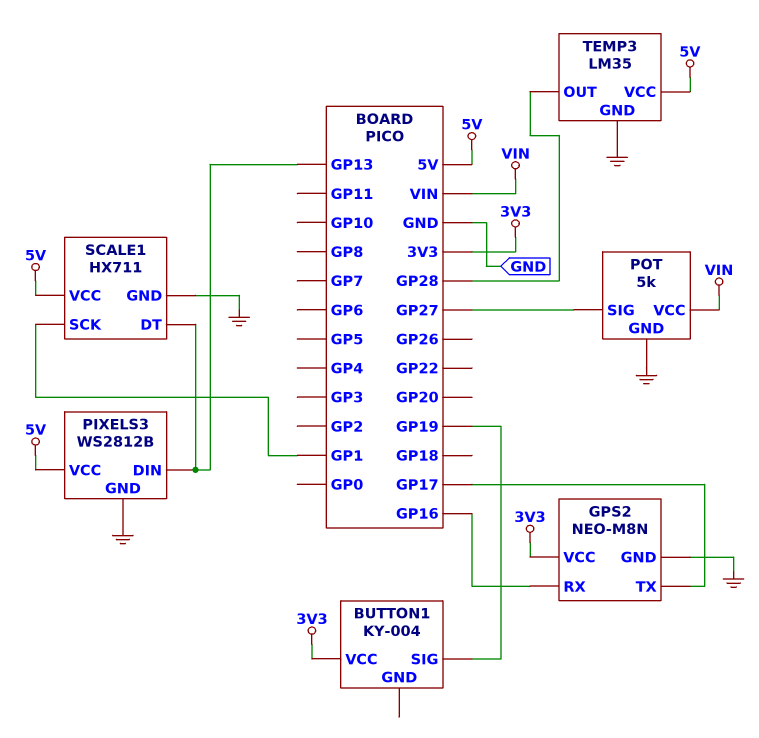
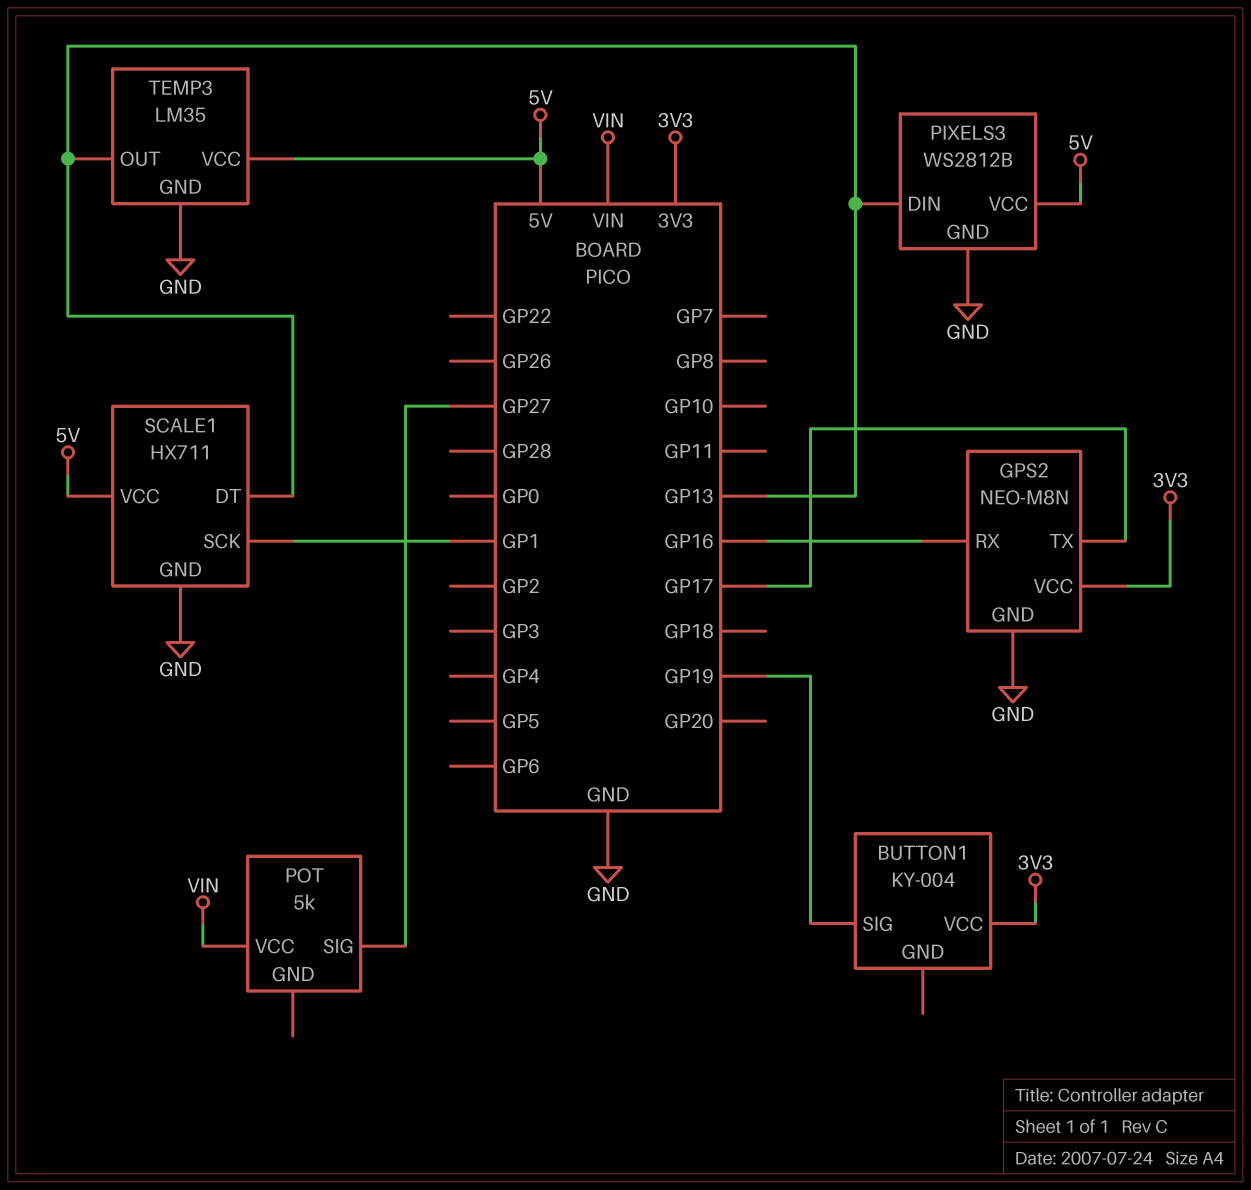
POT pin GND: GND -> none
TEMP3 pin OUT: GP28 -> GP13

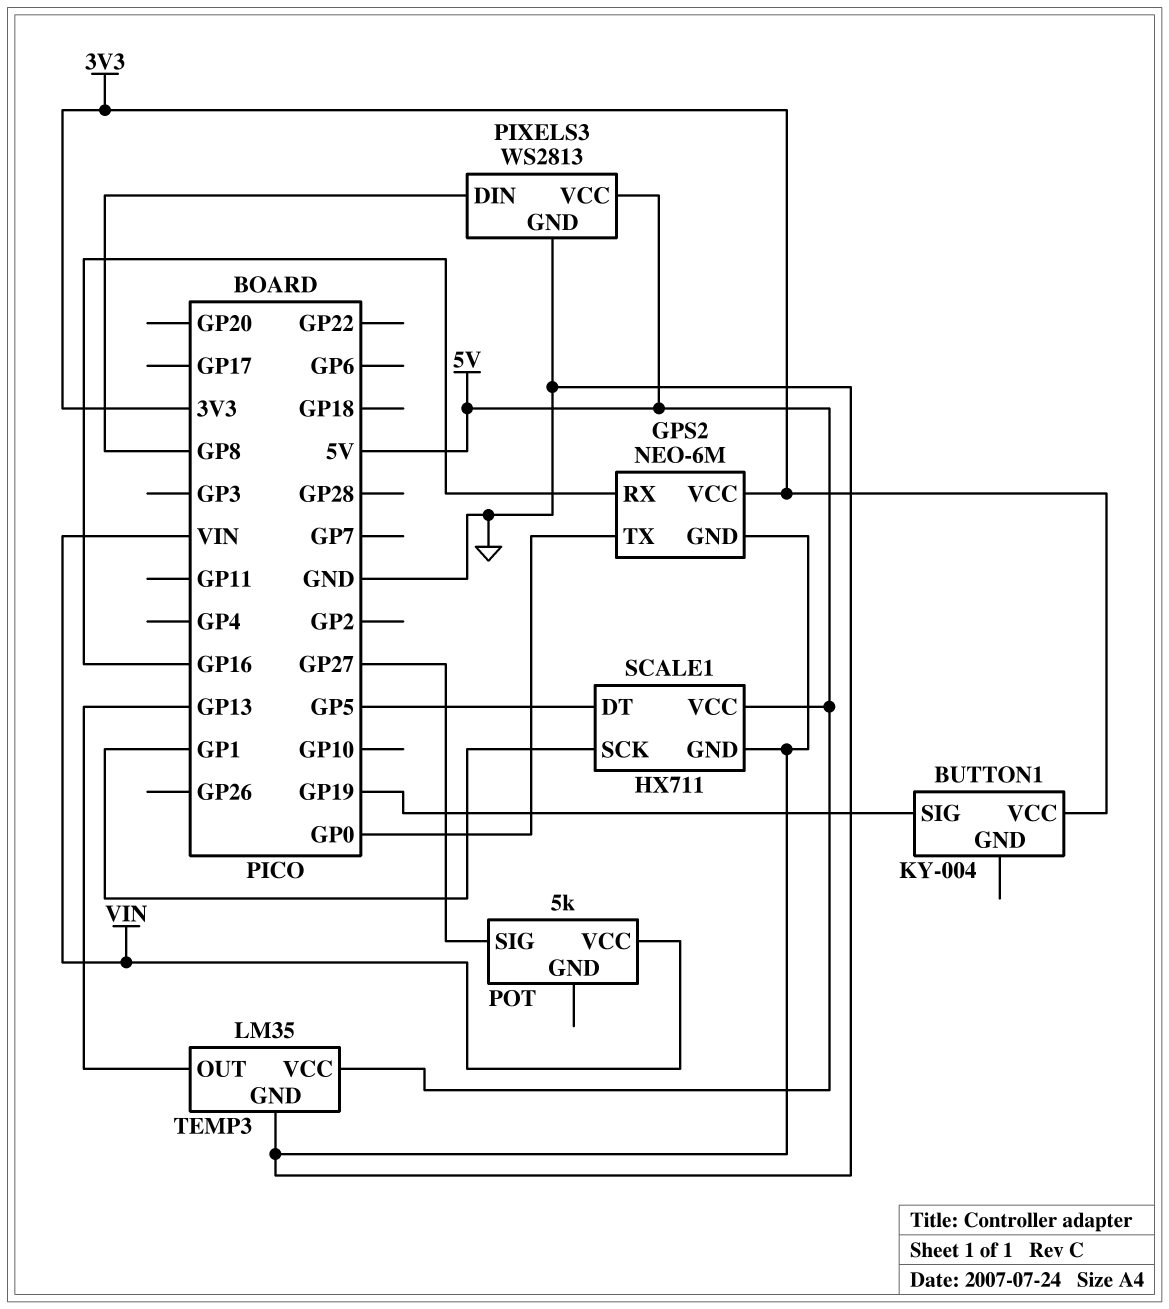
GPS2: NEO-M8N -> NEO-6M
GPS2 pin TX: GP17 -> GP0
PIXELS3: WS2812B -> WS2813
PIXELS3 pin DIN: GP13 -> GP8
SCALE1 pin DT: GP13 -> GP5

